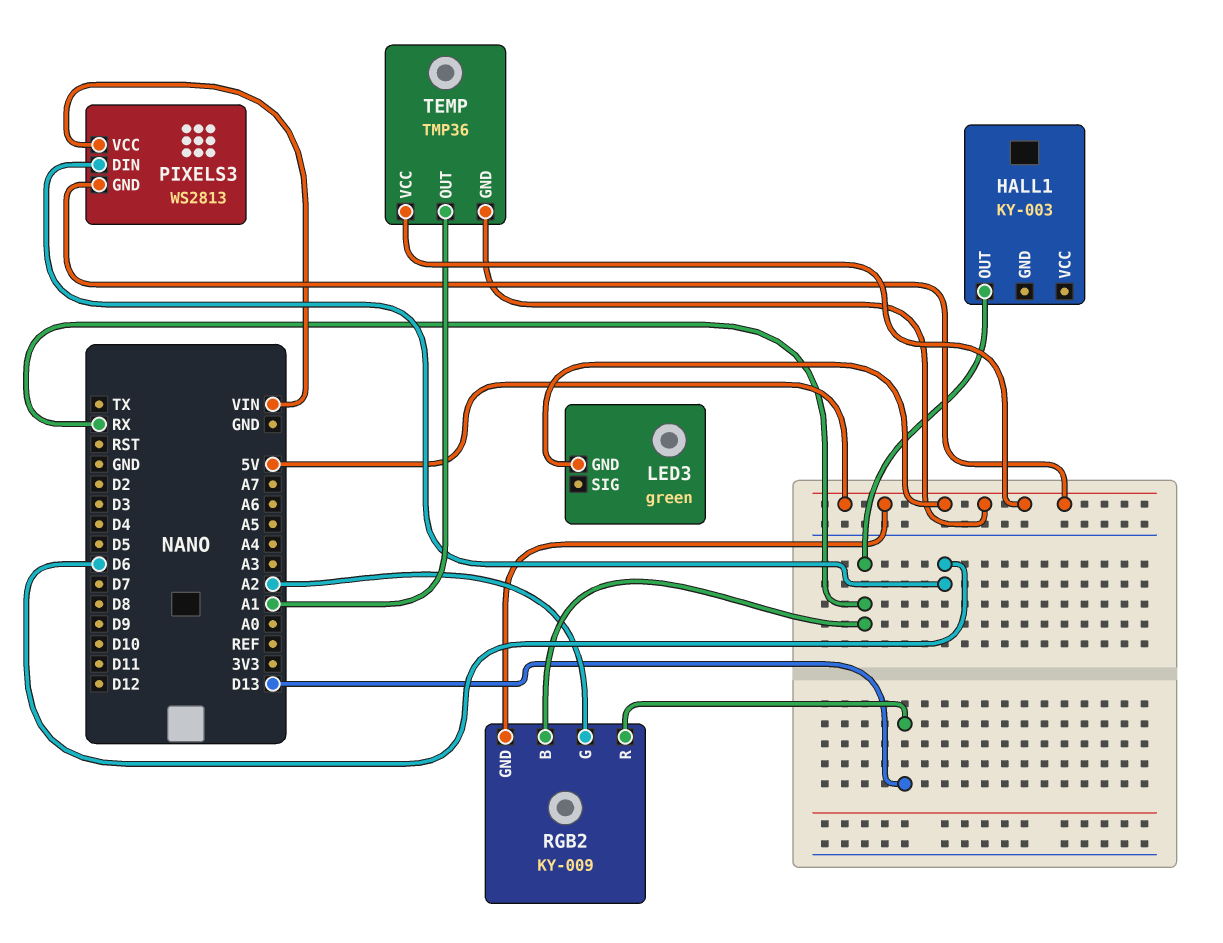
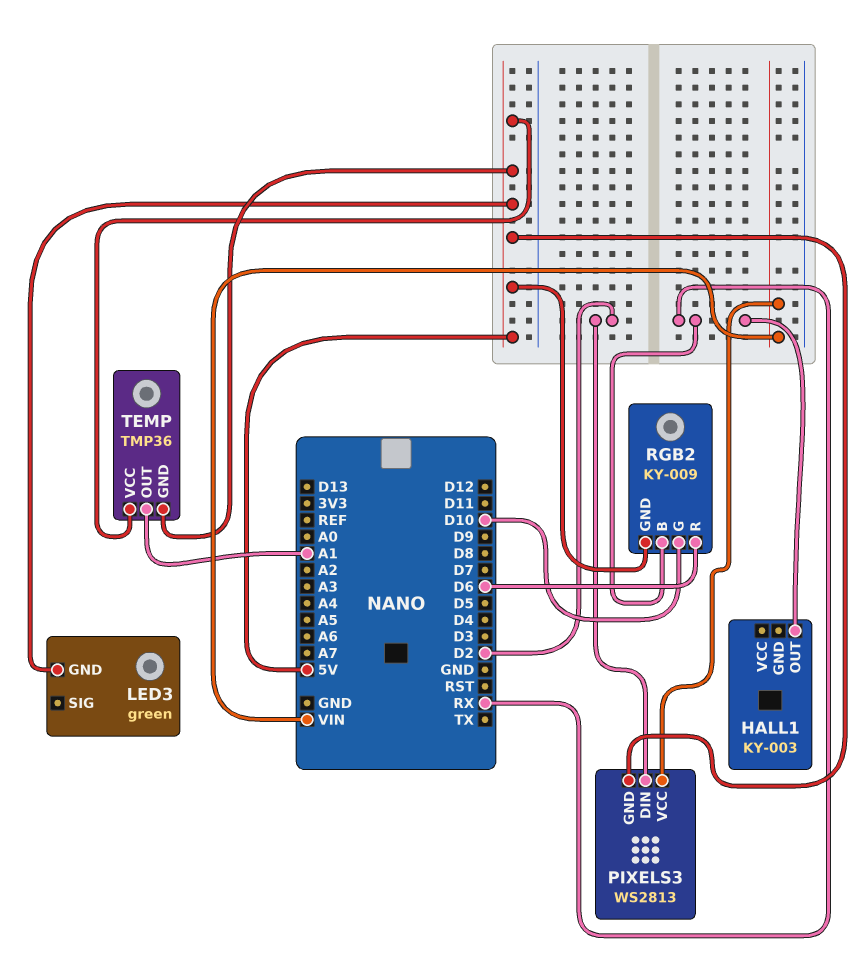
PIXELS3 pin DIN: D6 -> D2
RGB2 pin G: A2 -> D10
RGB2 pin R: D13 -> D6

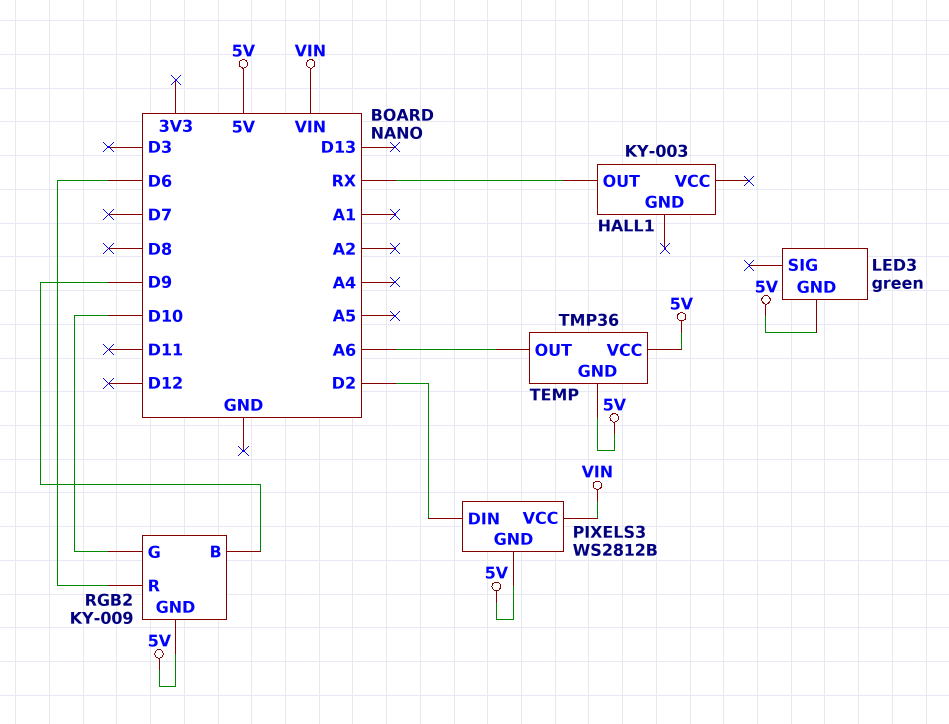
PIXELS3: WS2813 -> WS2812B
RGB2 pin B: RX -> D9
TEMP pin OUT: A1 -> A6

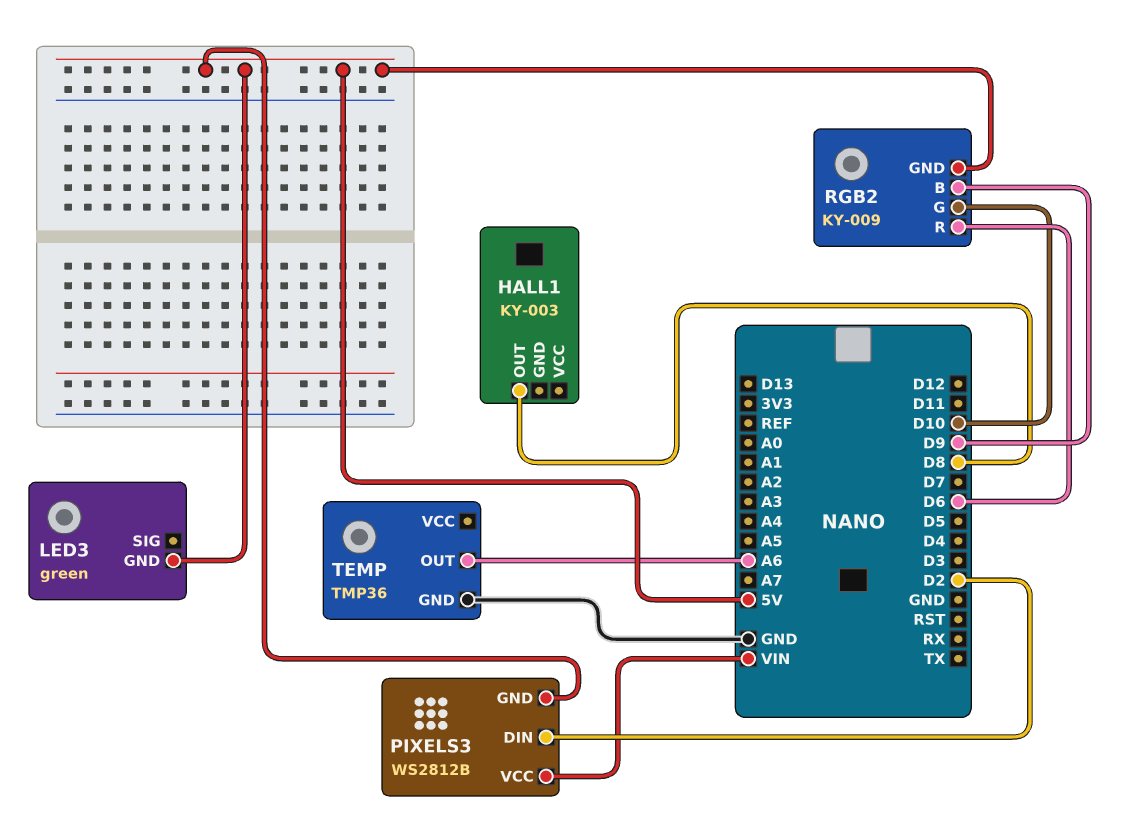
HALL1 pin OUT: RX -> D8
TEMP pin GND: 5V -> GND
TEMP pin VCC: 5V -> none

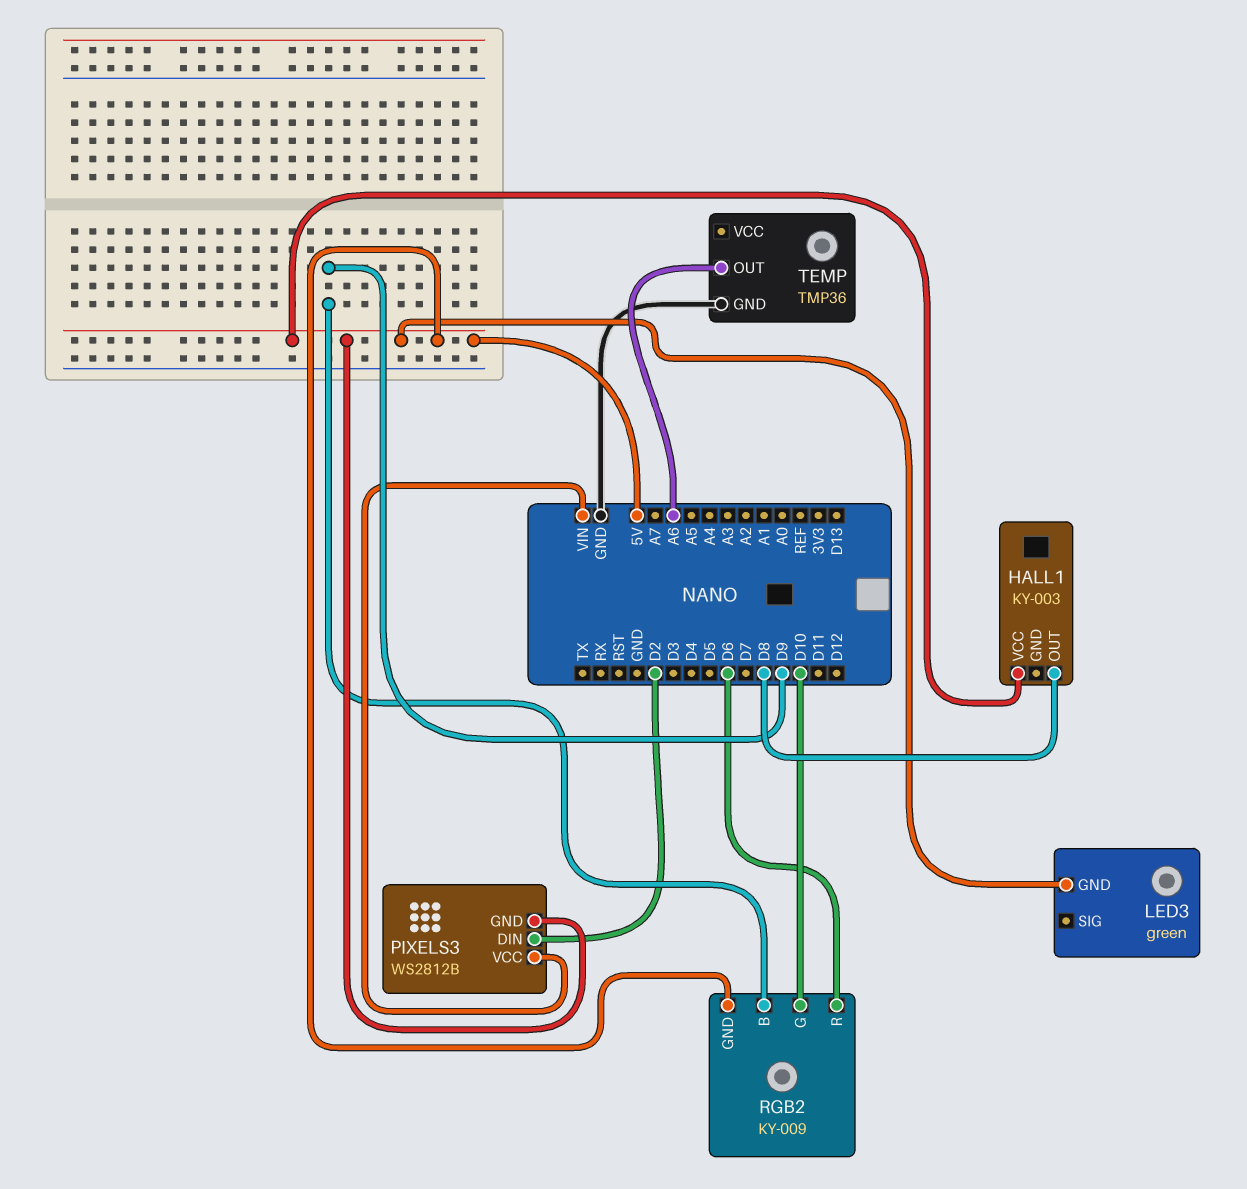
HALL1 pin VCC: none -> 5V

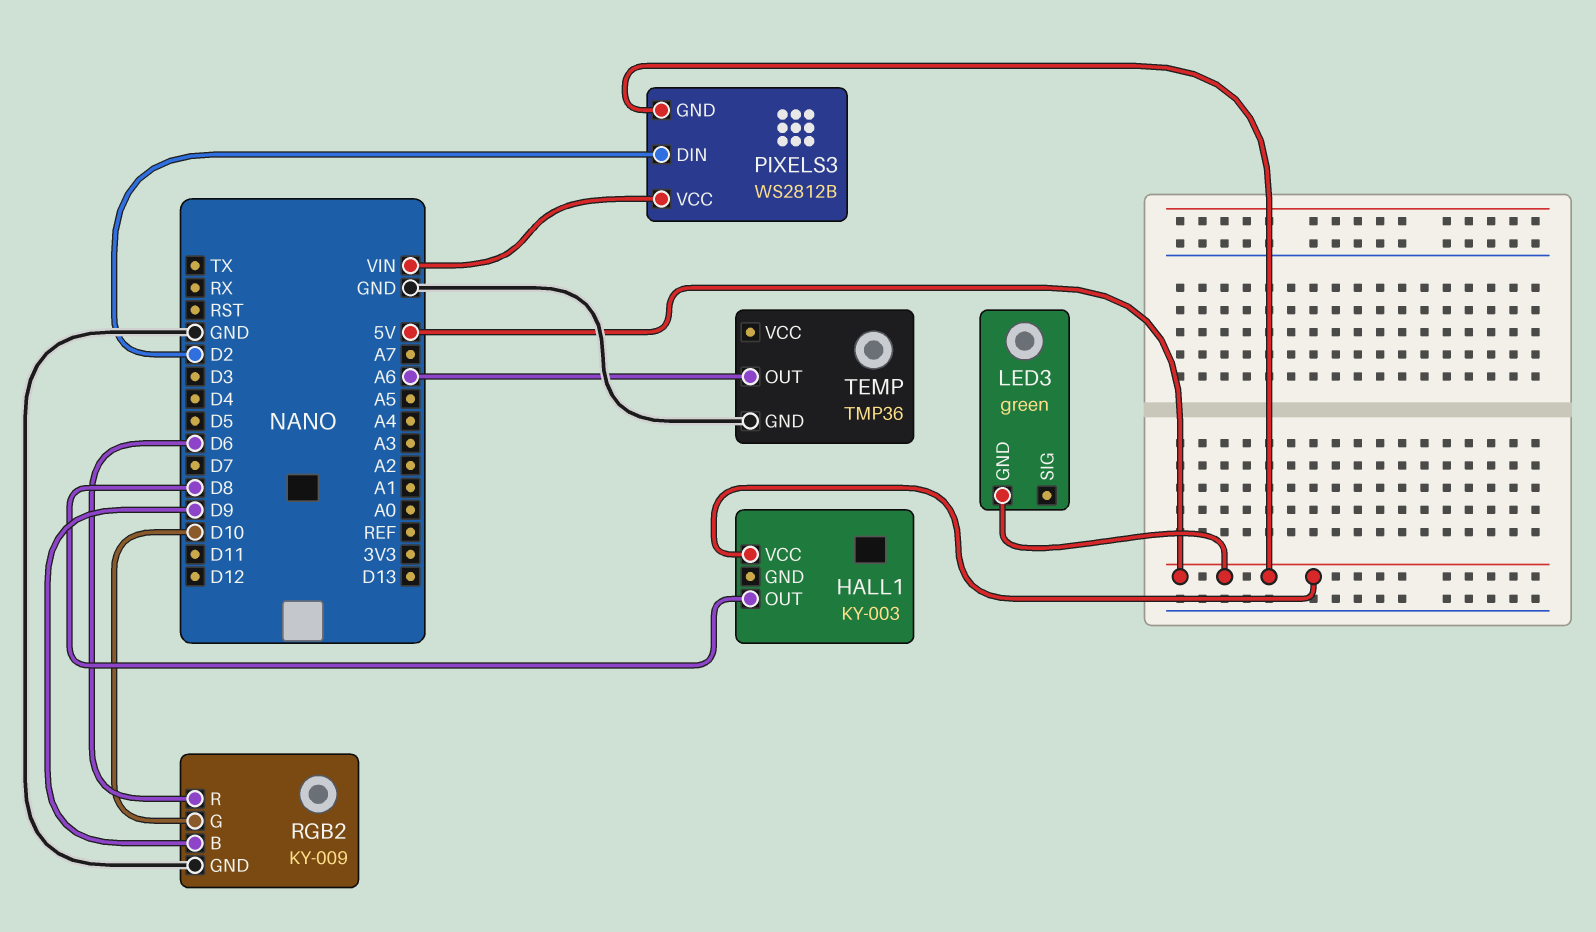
RGB2 pin GND: 5V -> GND

